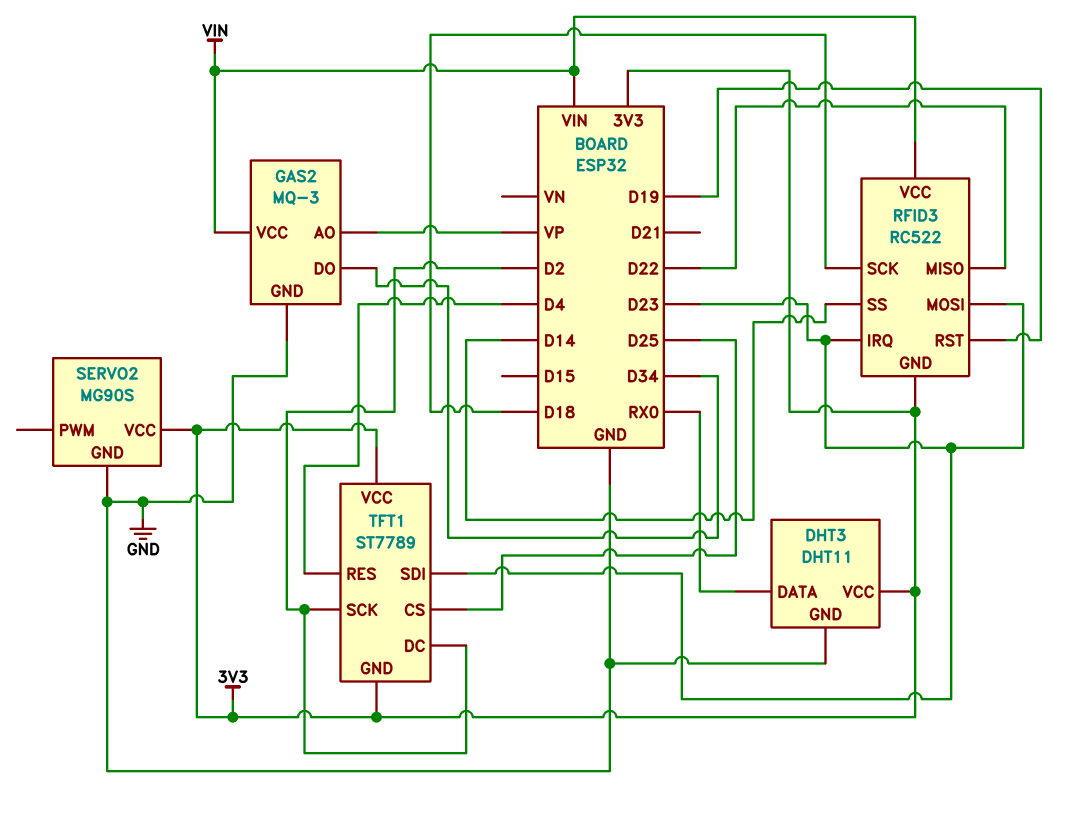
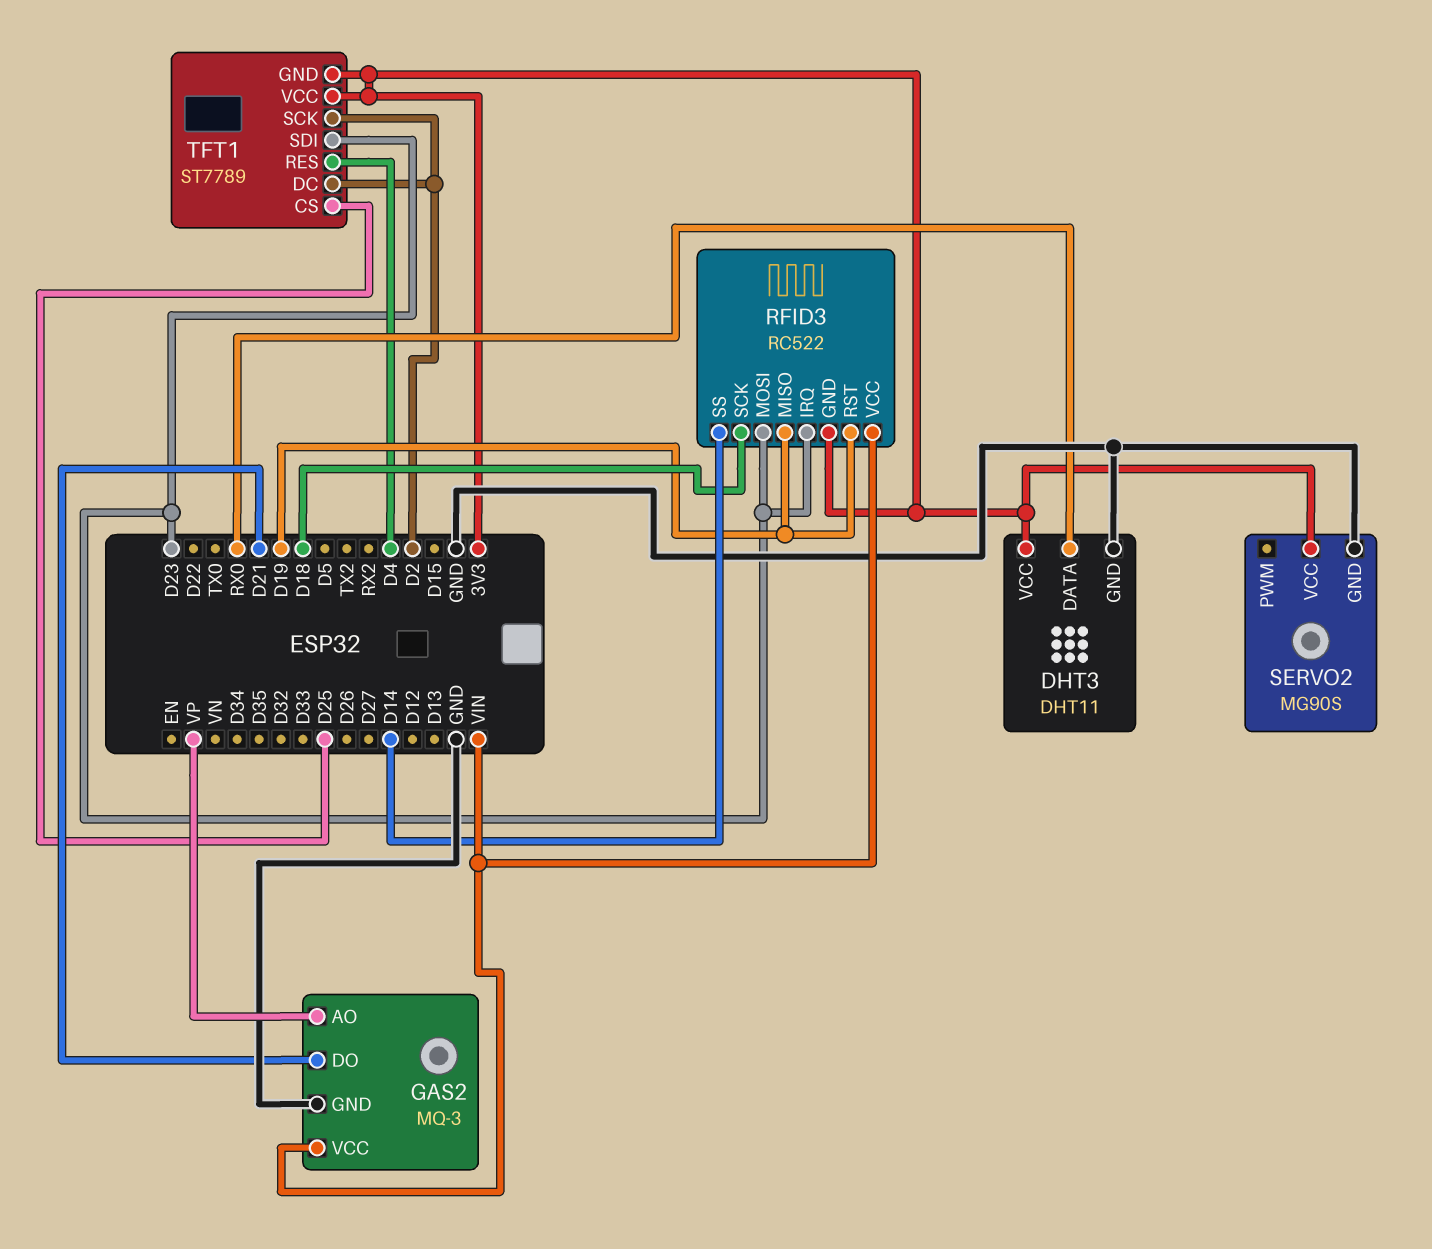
GAS2 pin DO: D34 -> D21
RFID3 pin MISO: D22 -> D19

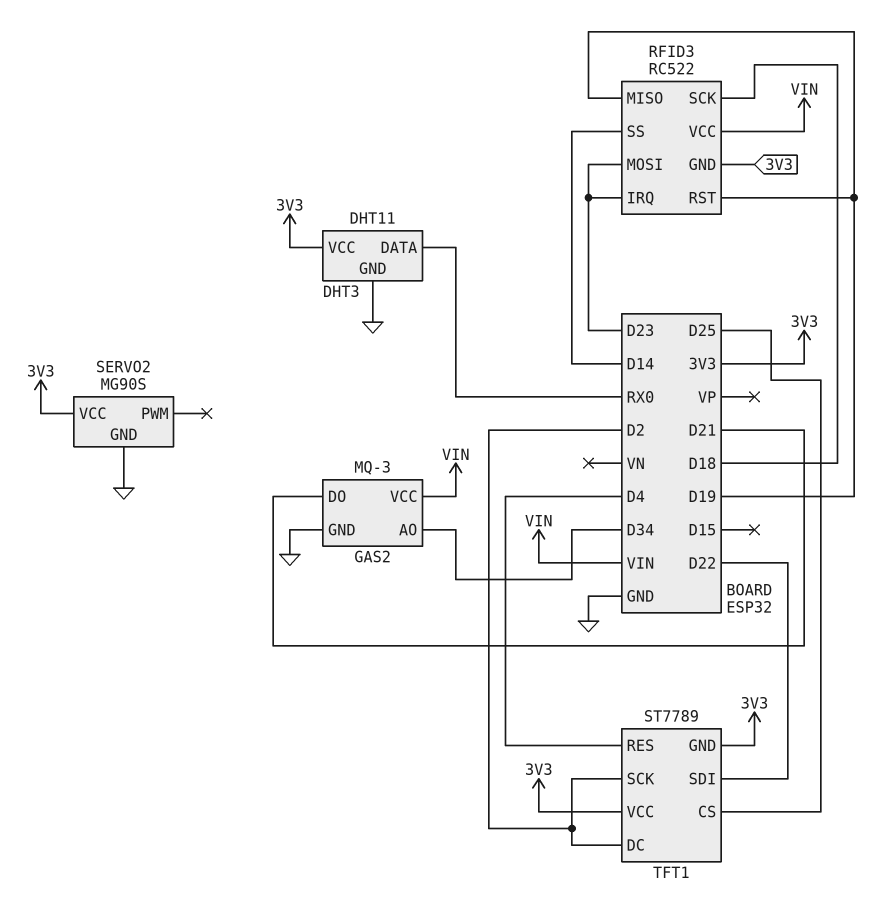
GAS2 pin AO: VP -> D34
TFT1 pin SDI: D23 -> D22

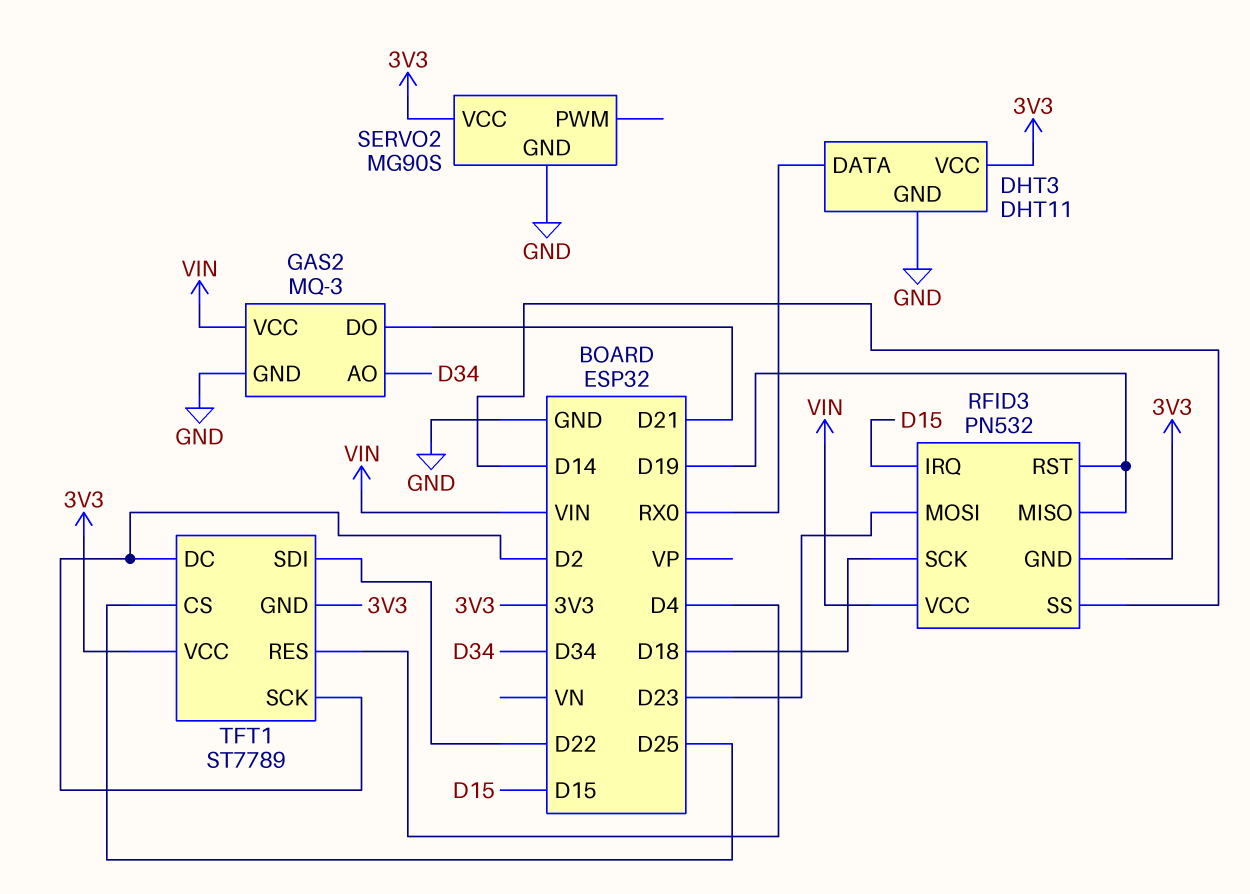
RFID3: RC522 -> PN532
RFID3 pin IRQ: D23 -> D15

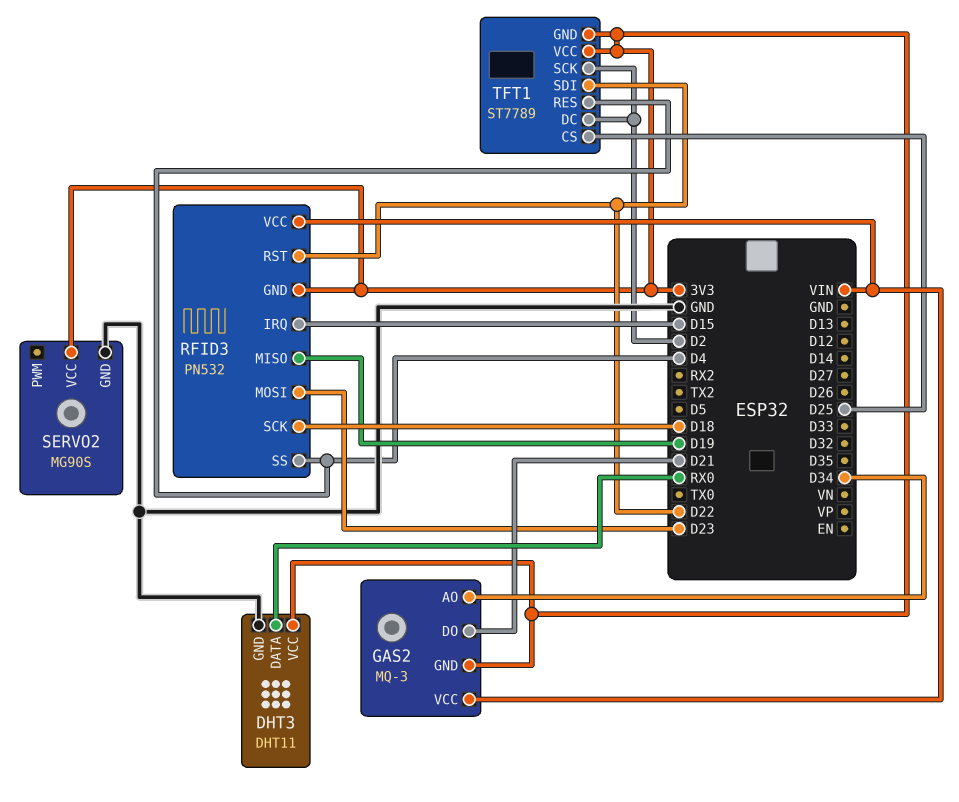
GAS2 pin GND: GND -> 3V3
RFID3 pin RST: D19 -> D22
RFID3 pin SS: D14 -> D4

